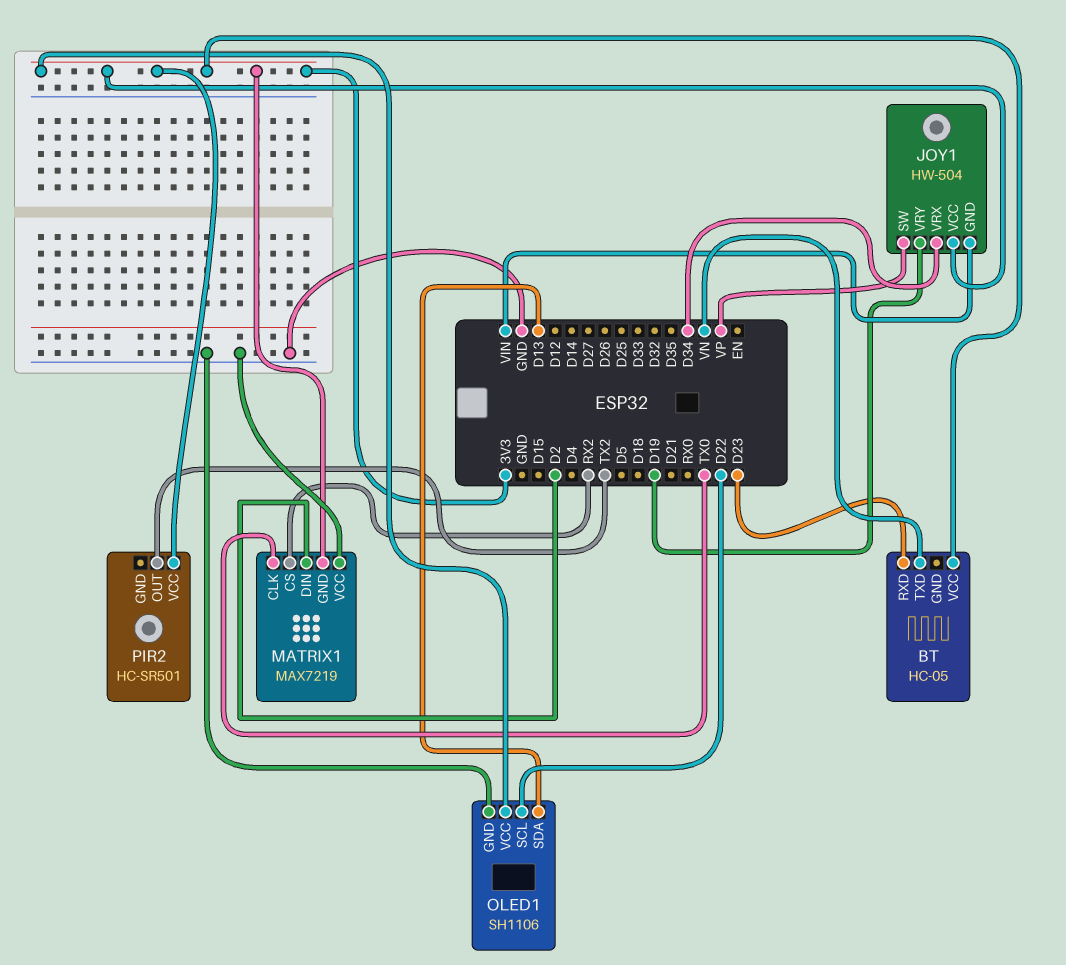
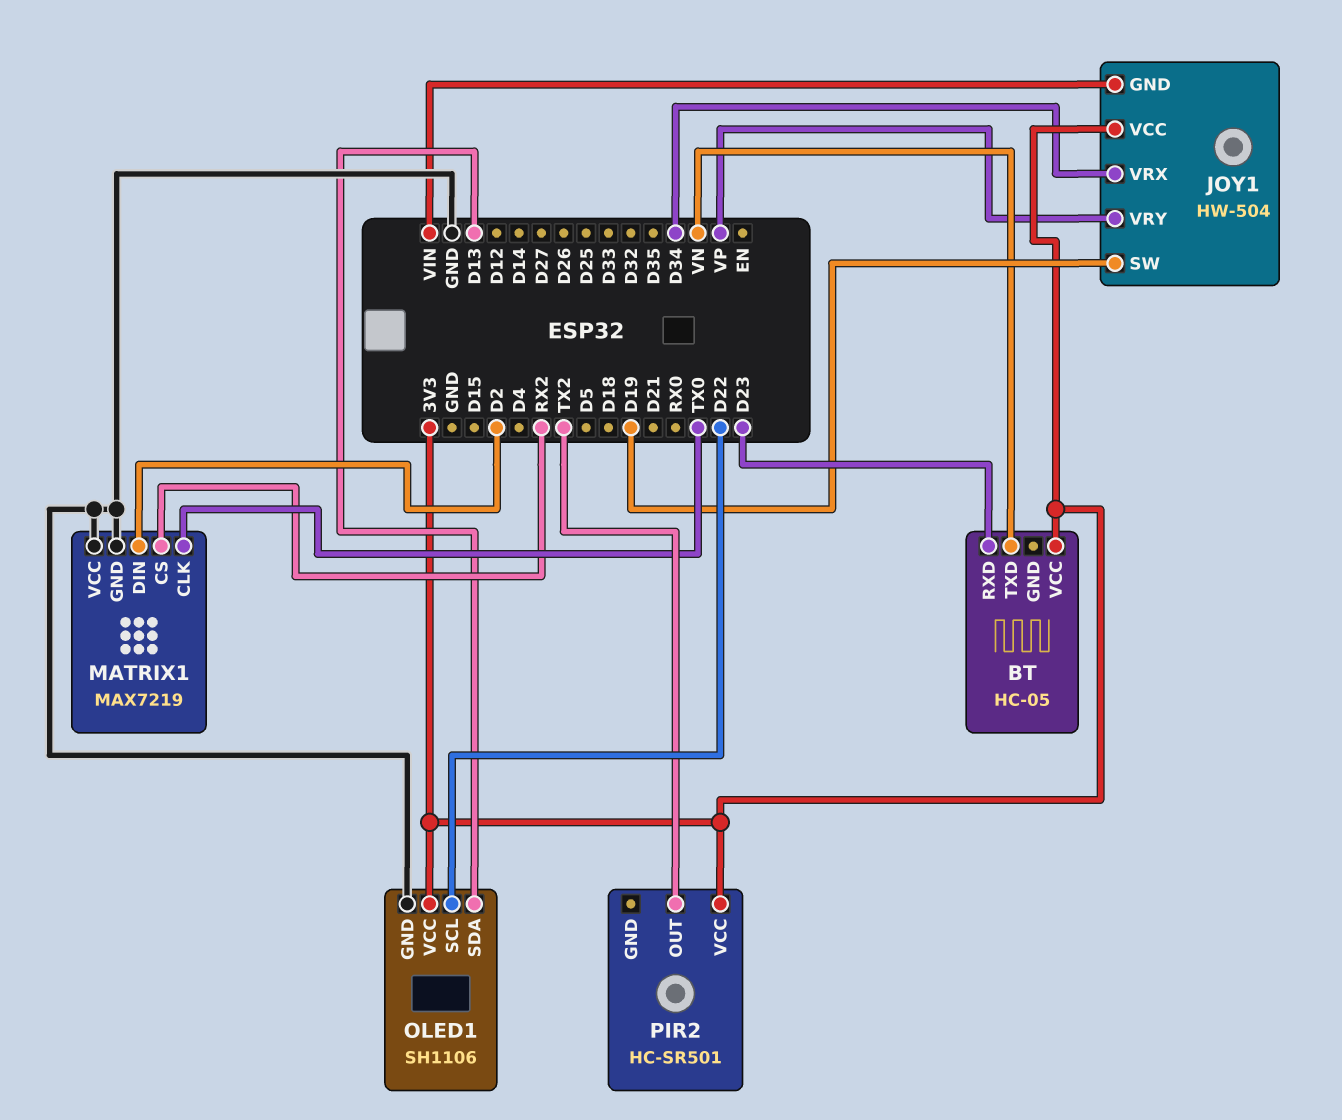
JOY1 pin SW: VP -> D19
JOY1 pin VRY: D19 -> VP
MATRIX1 pin GND: 3V3 -> GND

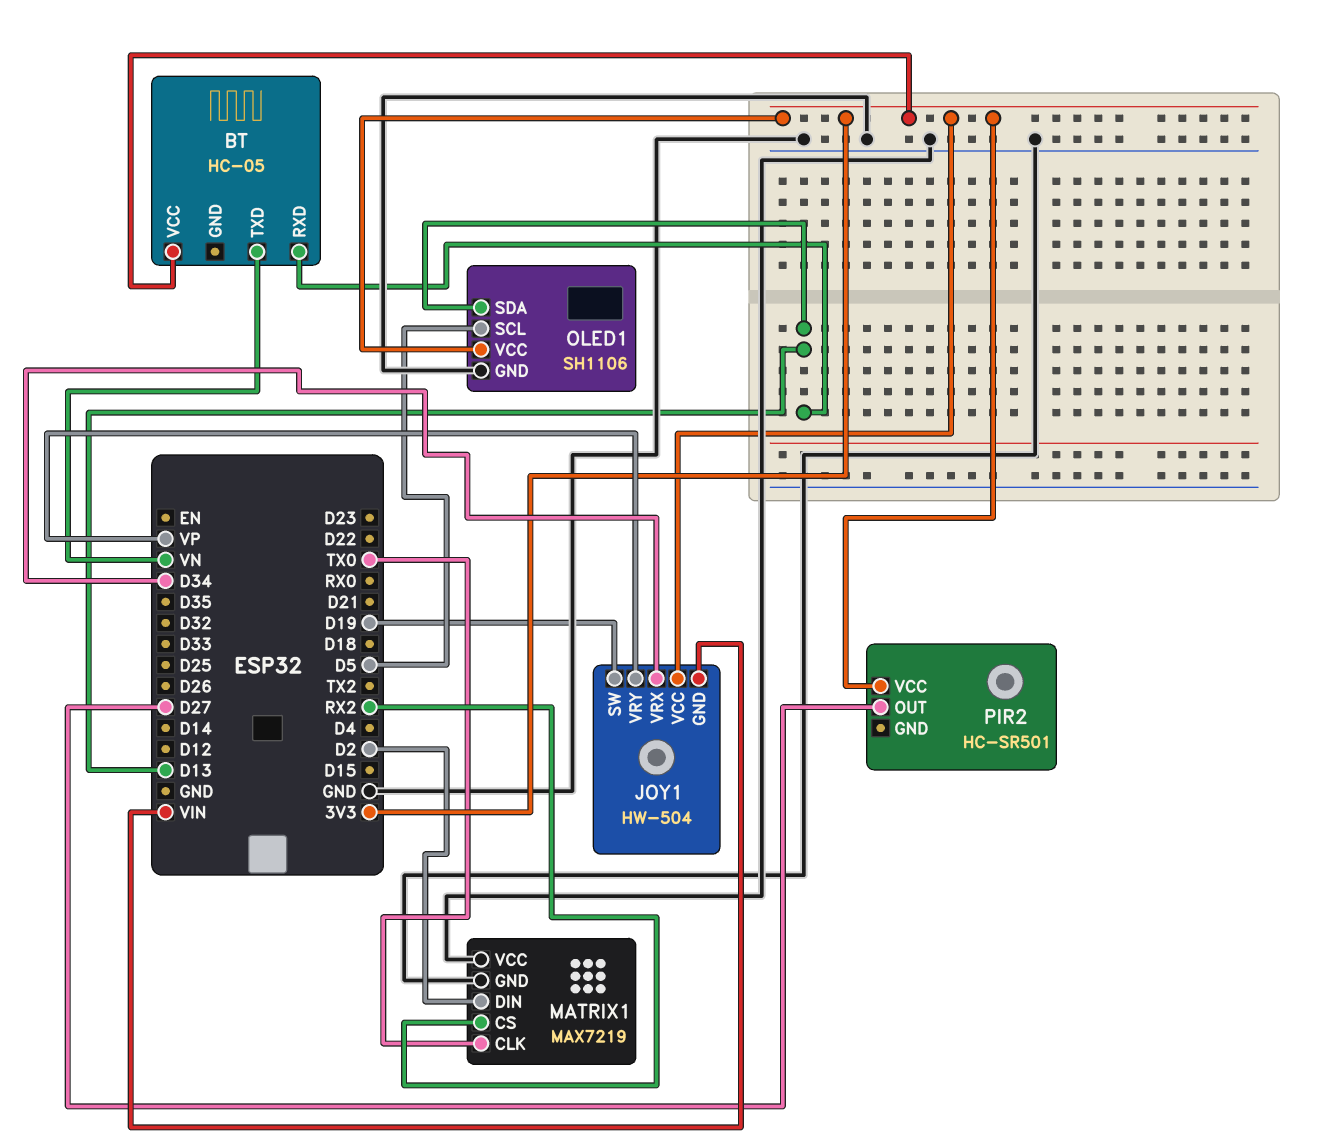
BT pin RXD: D23 -> D13
OLED1 pin SCL: D22 -> D5
PIR2 pin OUT: TX2 -> D27

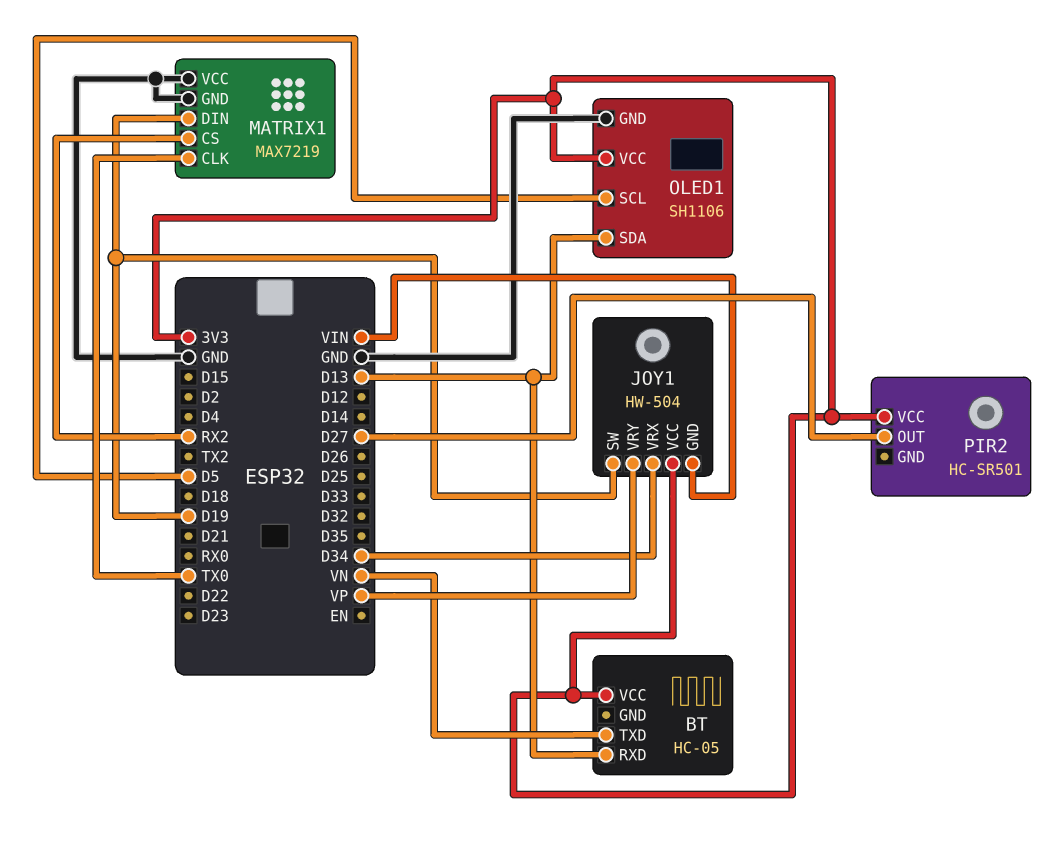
MATRIX1 pin DIN: D2 -> D19

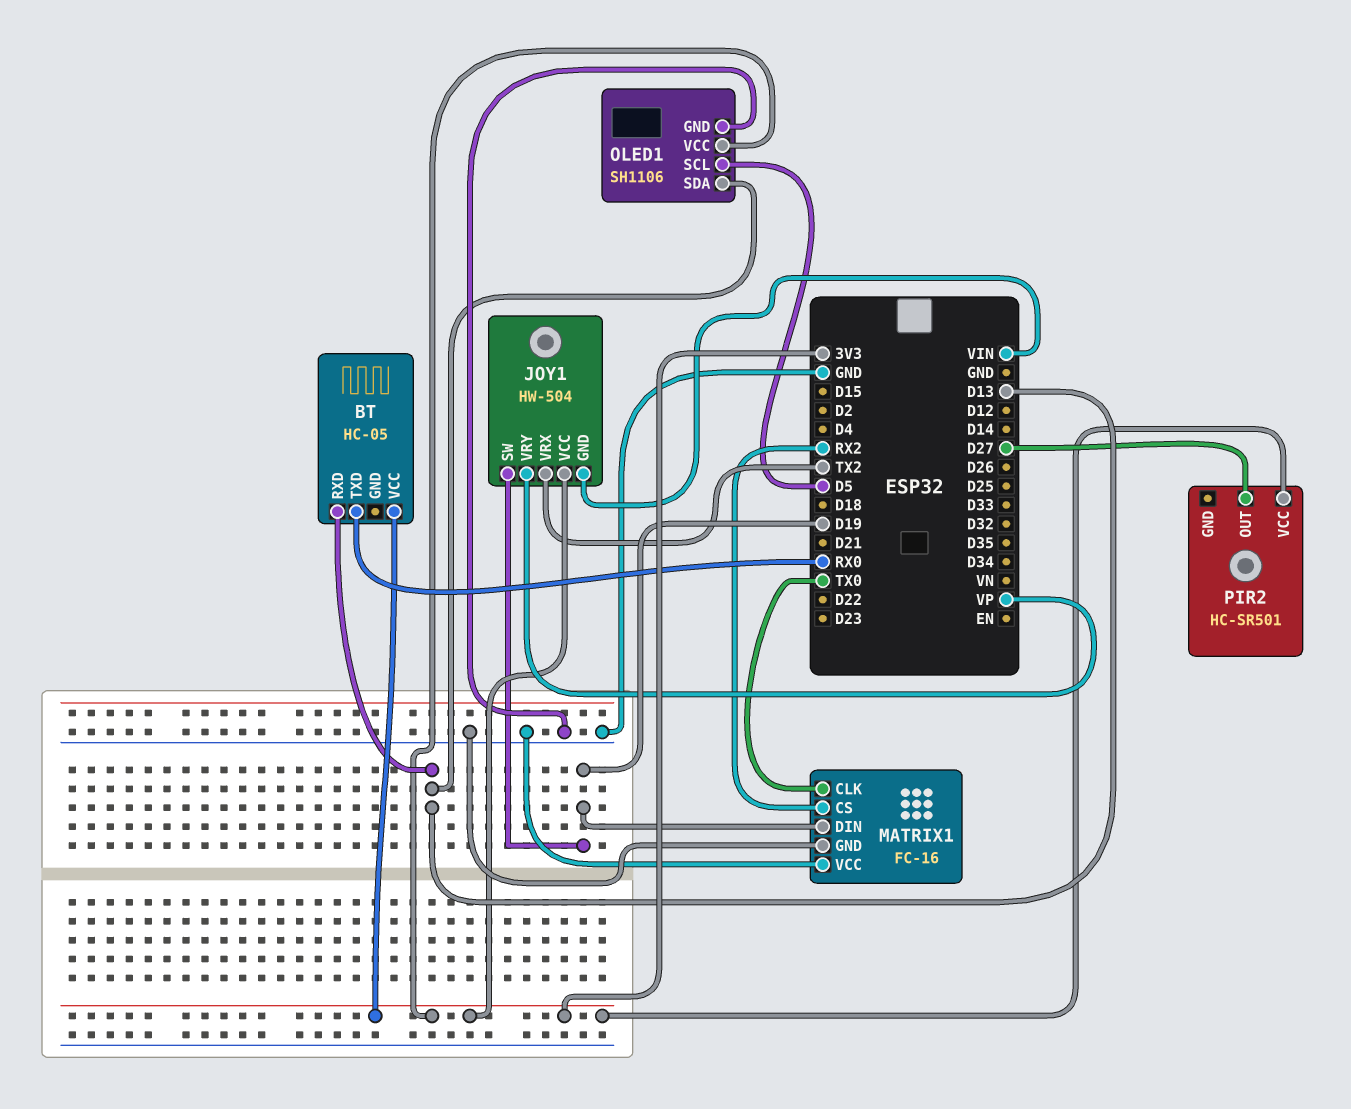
BT pin TXD: VN -> RX0
JOY1 pin VRX: D34 -> TX2
MATRIX1: MAX7219 -> FC-16

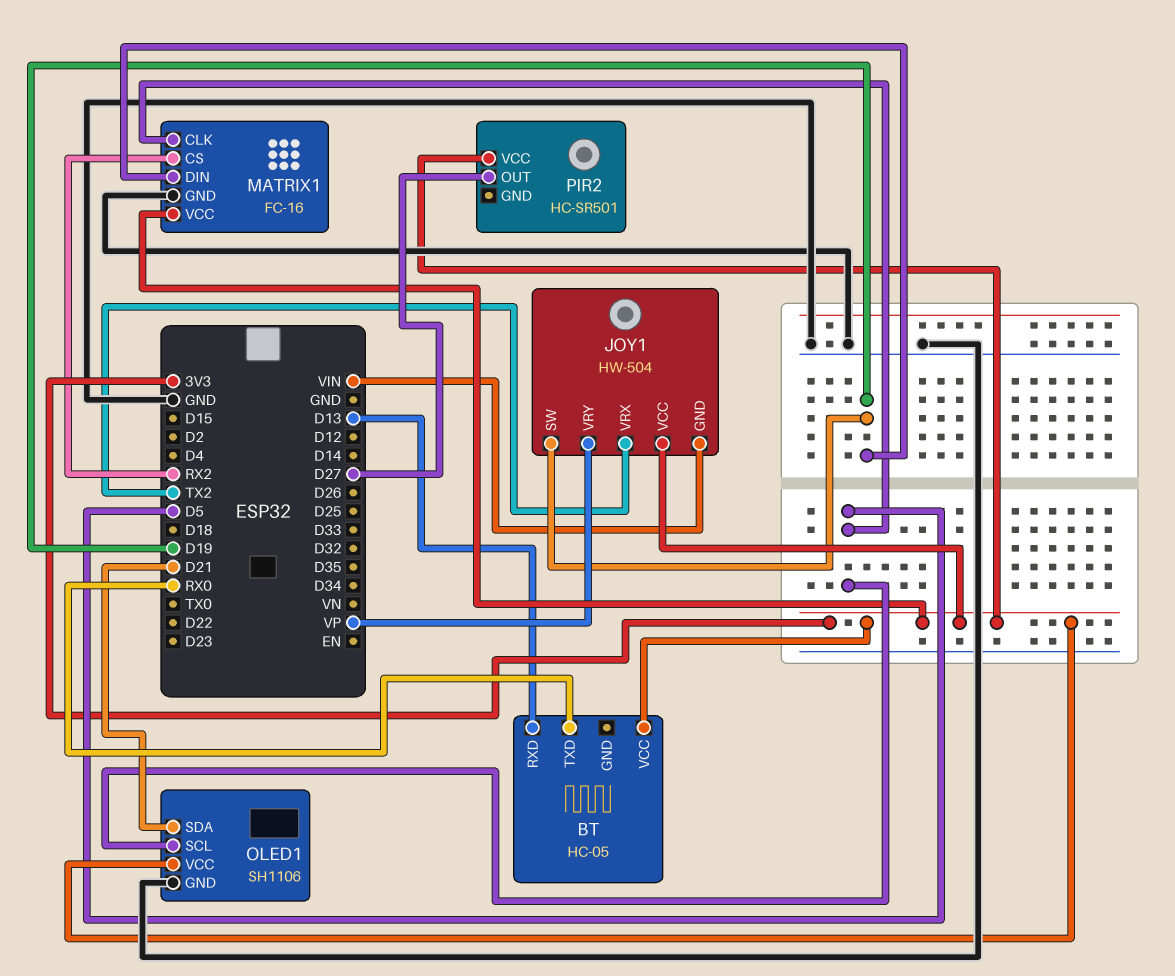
MATRIX1 pin CLK: TX0 -> D5
MATRIX1 pin VCC: GND -> 3V3
OLED1 pin SDA: D13 -> D21

